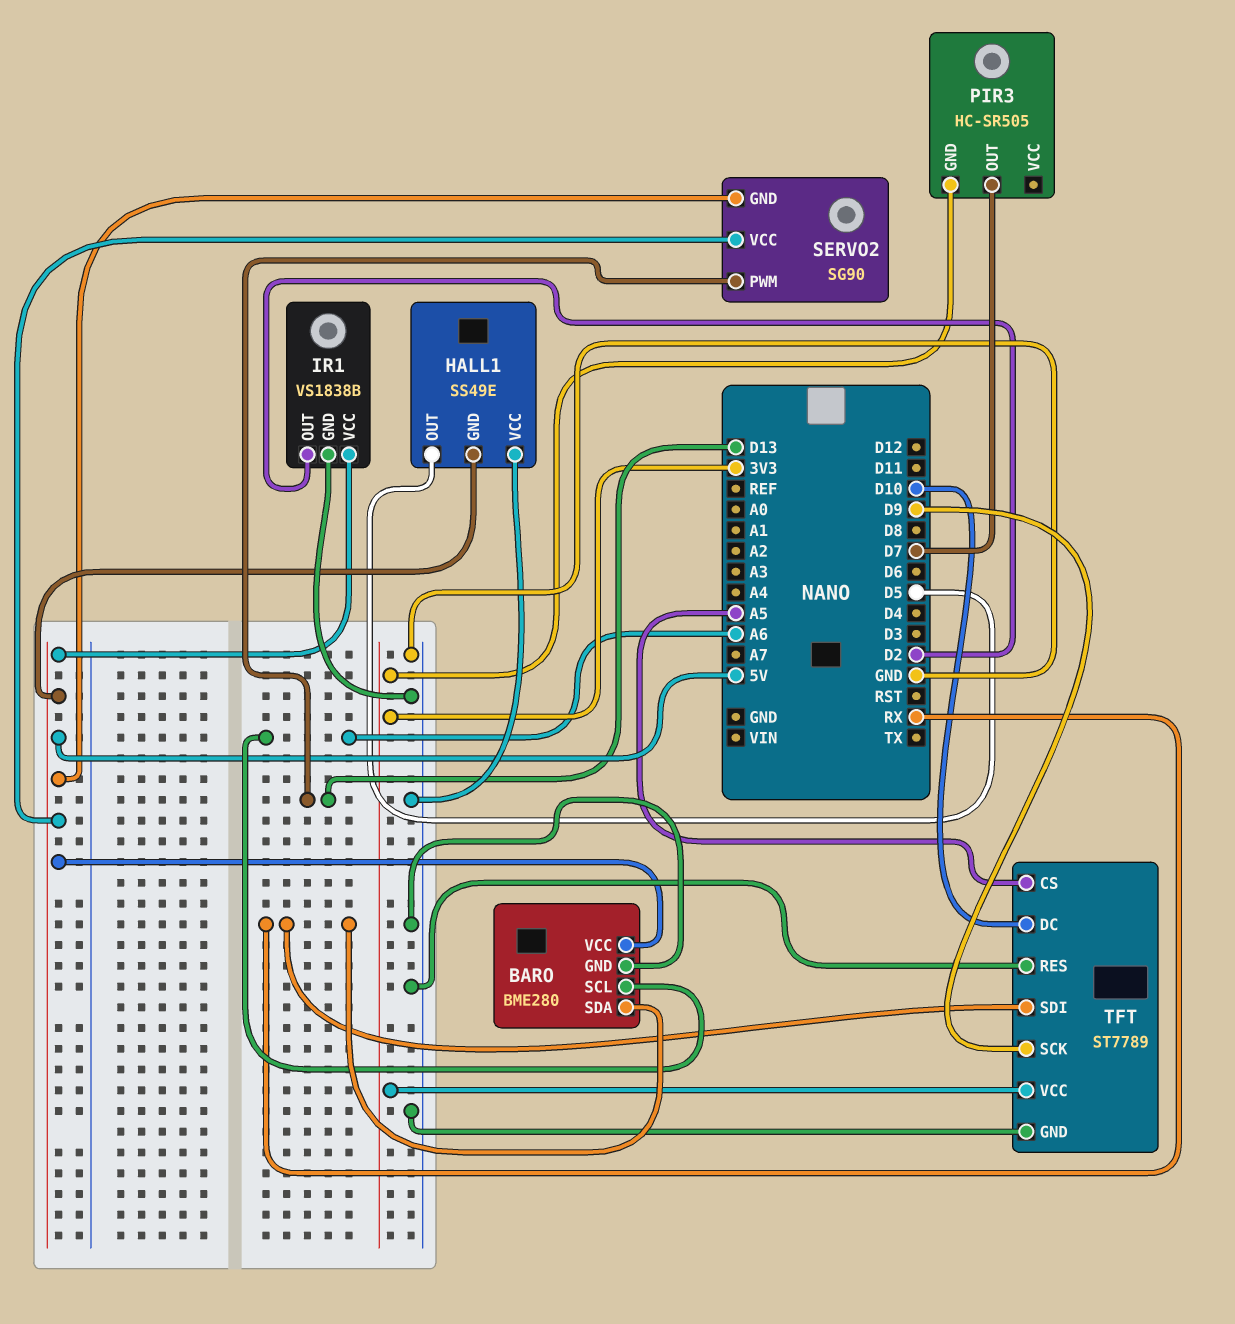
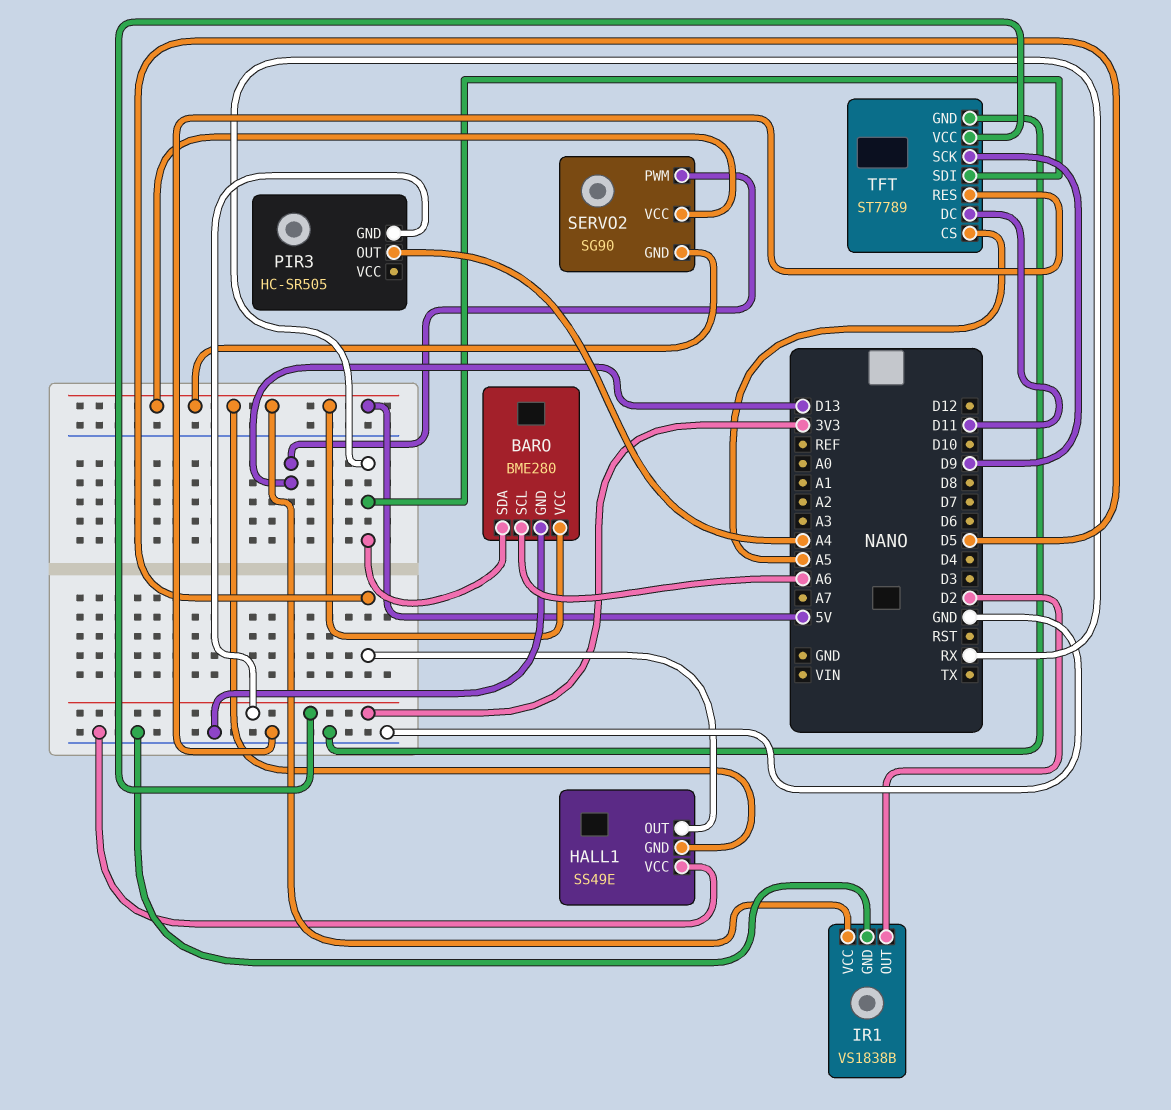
PIR3 pin OUT: D7 -> A4
TFT pin DC: D10 -> D11

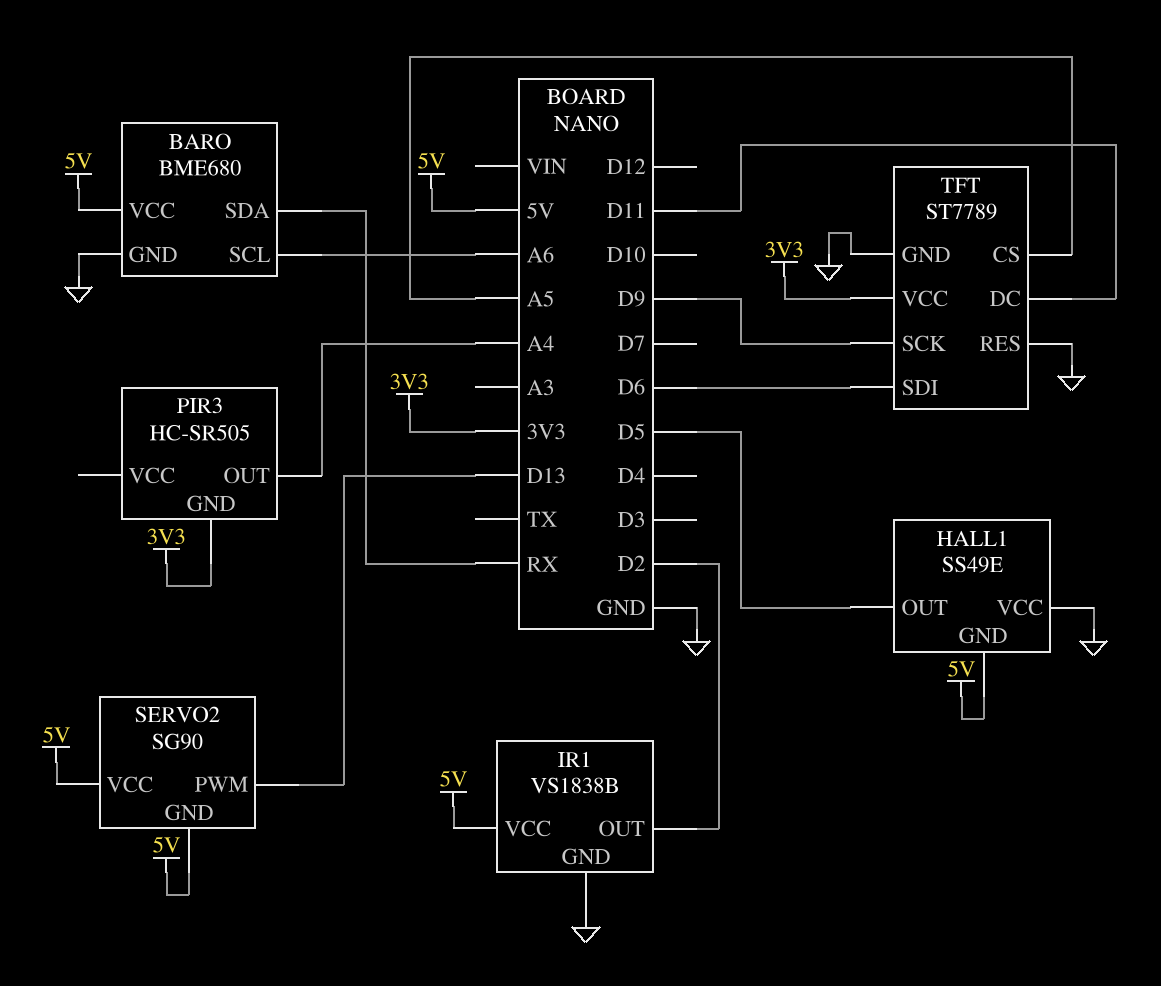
BARO: BME280 -> BME680
TFT pin SDI: RX -> D6

